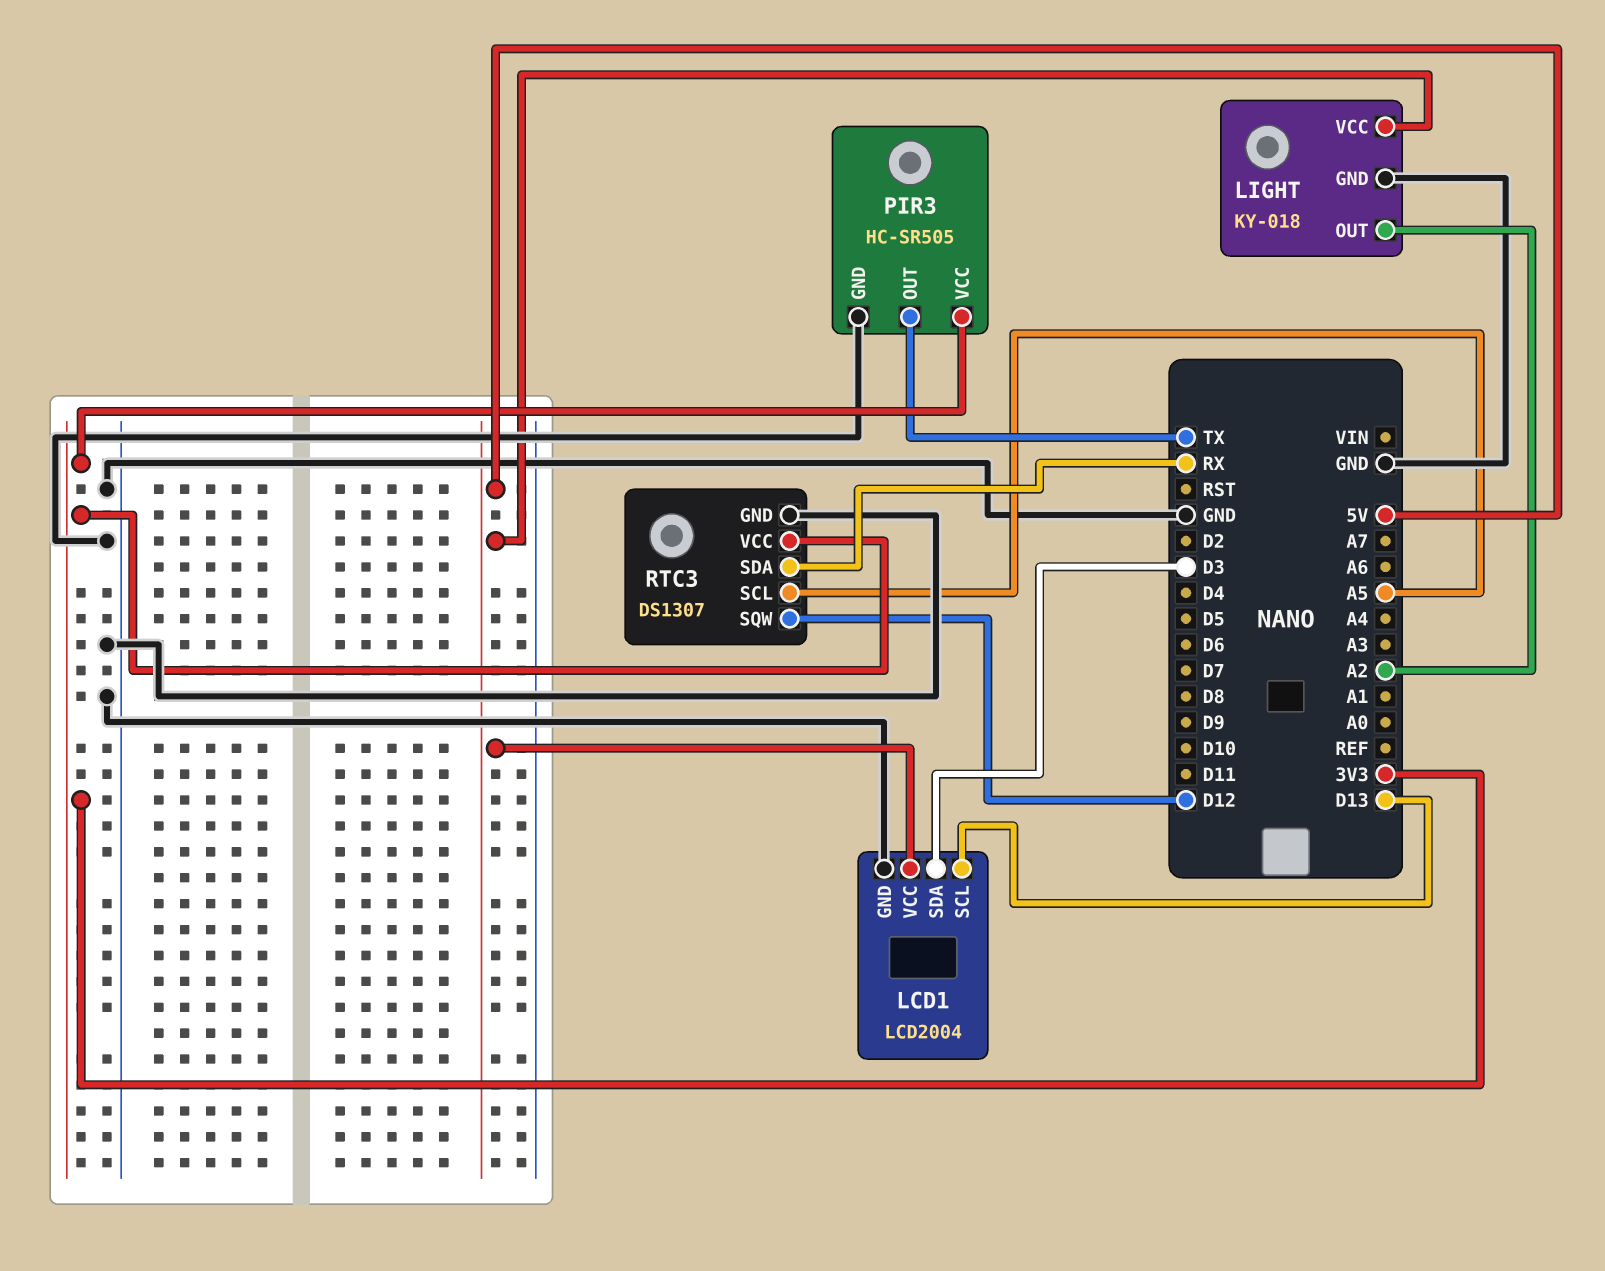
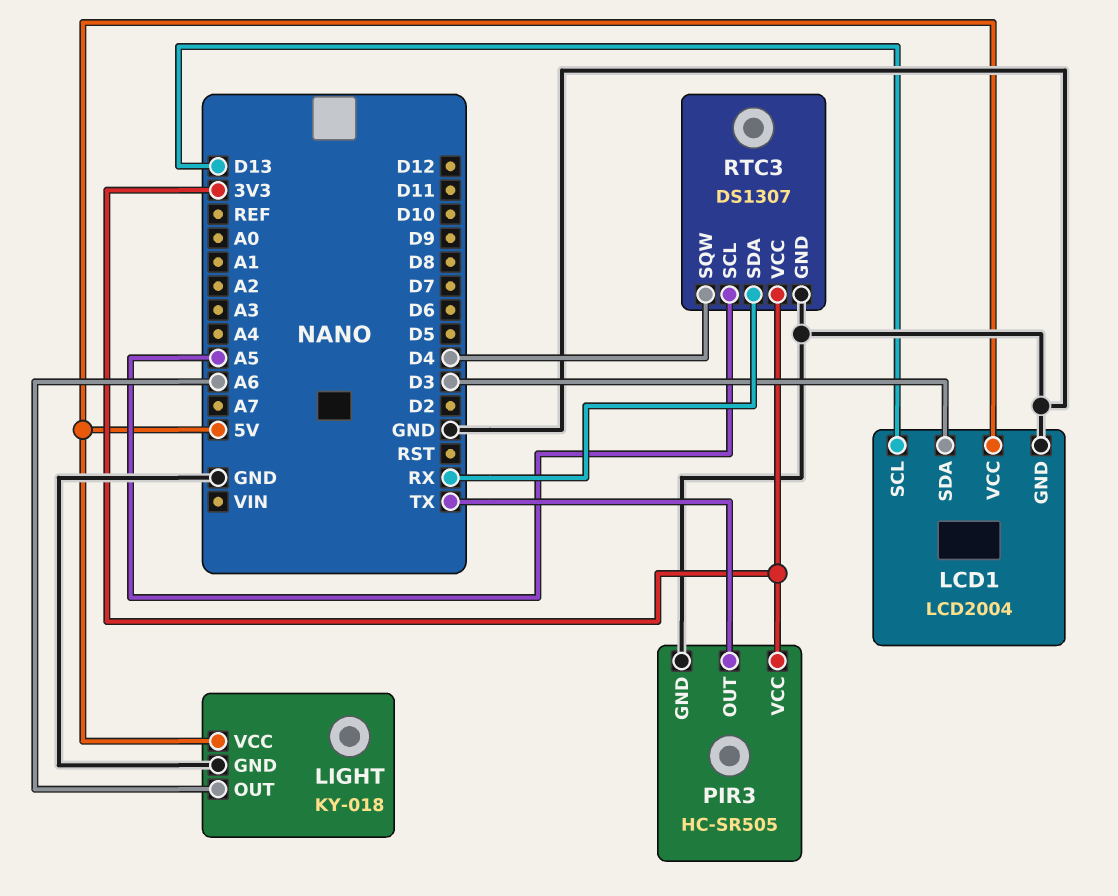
LIGHT pin OUT: A2 -> A6
RTC3 pin SQW: D12 -> D4

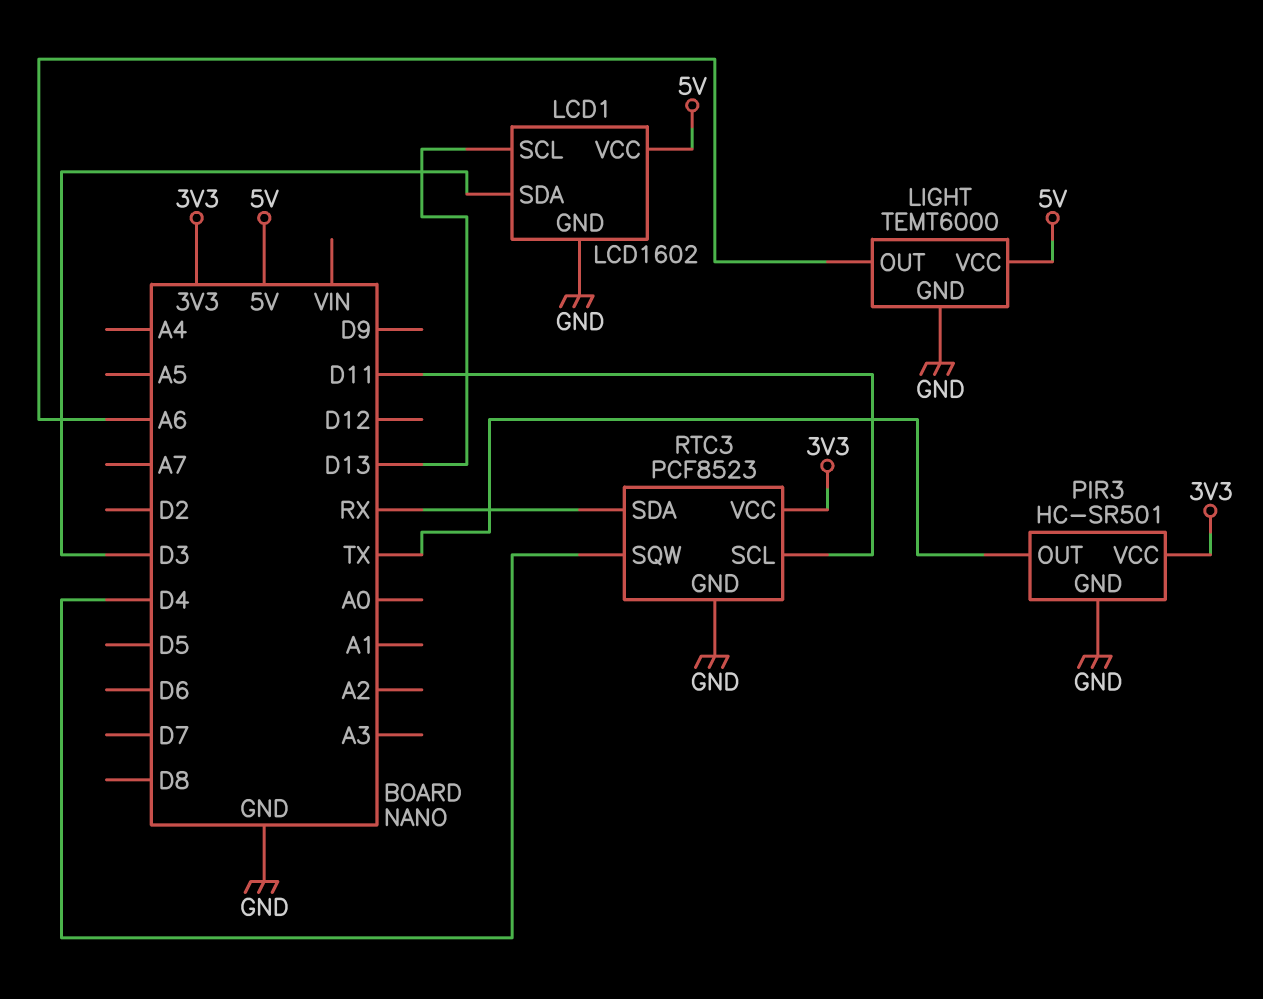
LCD1: LCD2004 -> LCD1602
LIGHT: KY-018 -> TEMT6000
PIR3: HC-SR505 -> HC-SR501
RTC3: DS1307 -> PCF8523
RTC3 pin SCL: A5 -> D11

